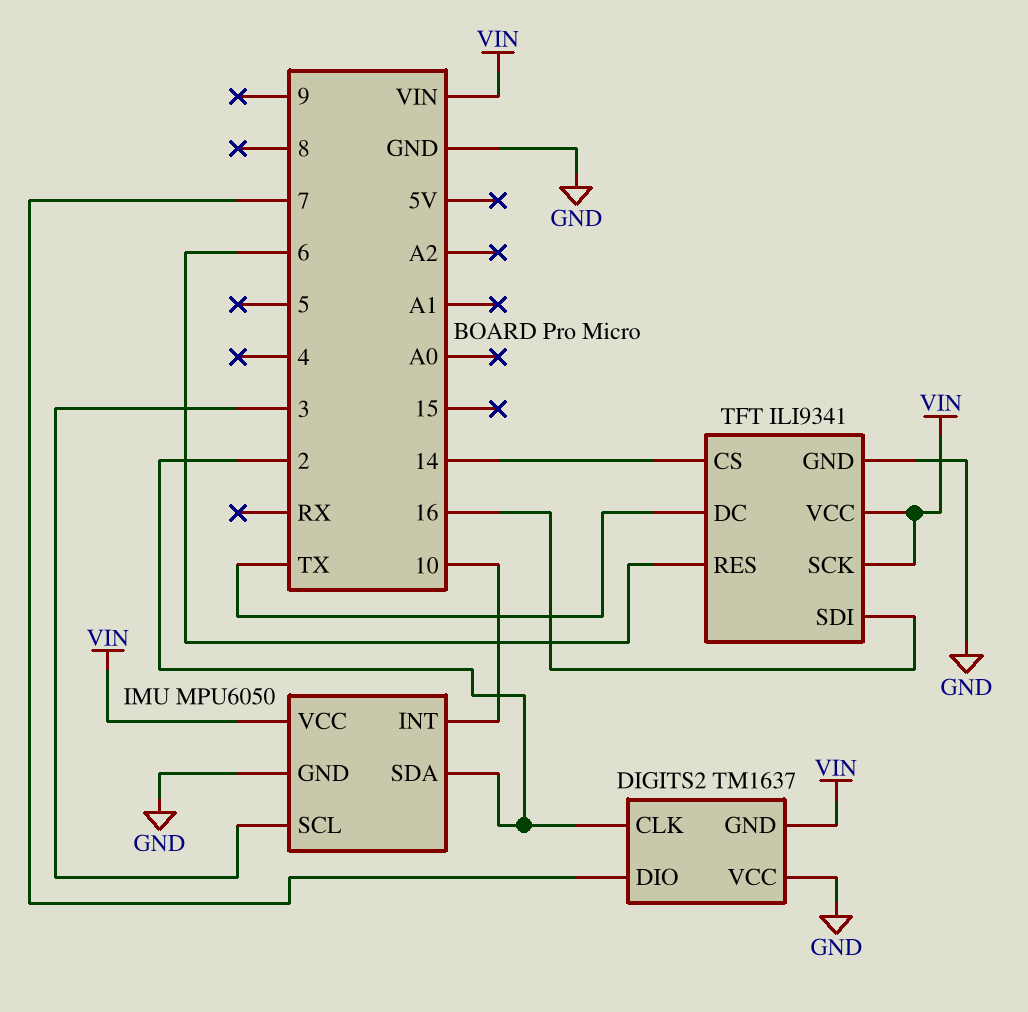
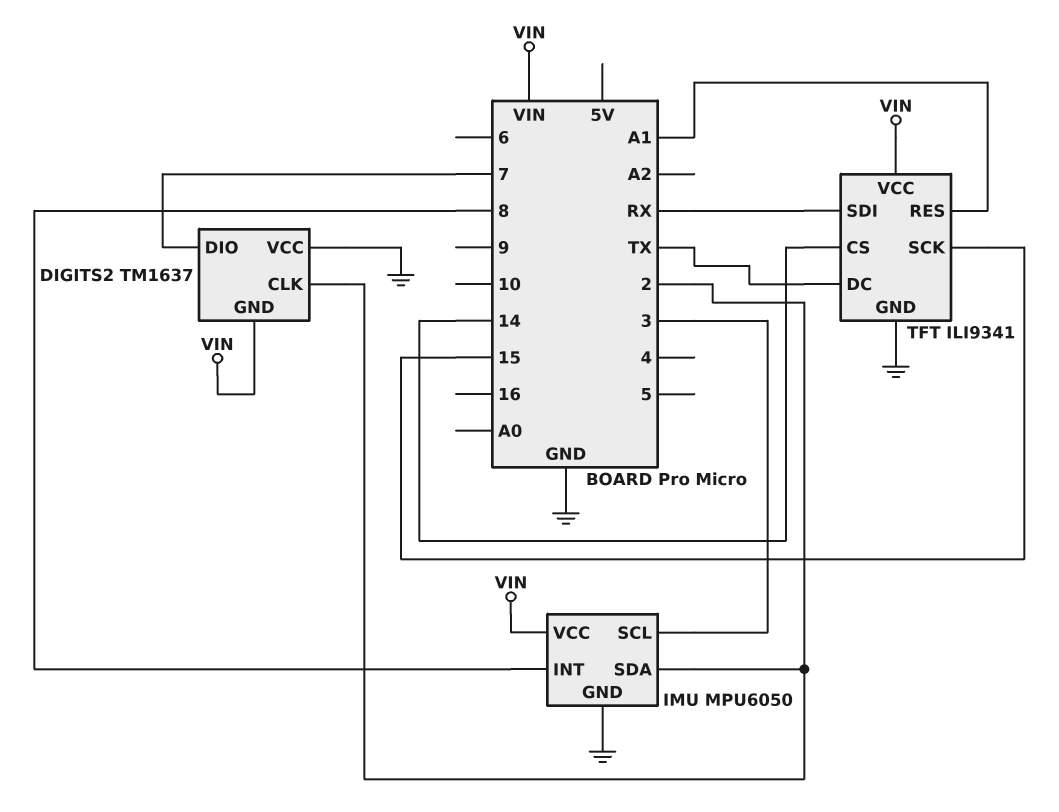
IMU pin INT: 10 -> 8
TFT pin RES: 6 -> A1
TFT pin SCK: VIN -> 15
TFT pin SDI: 16 -> RX

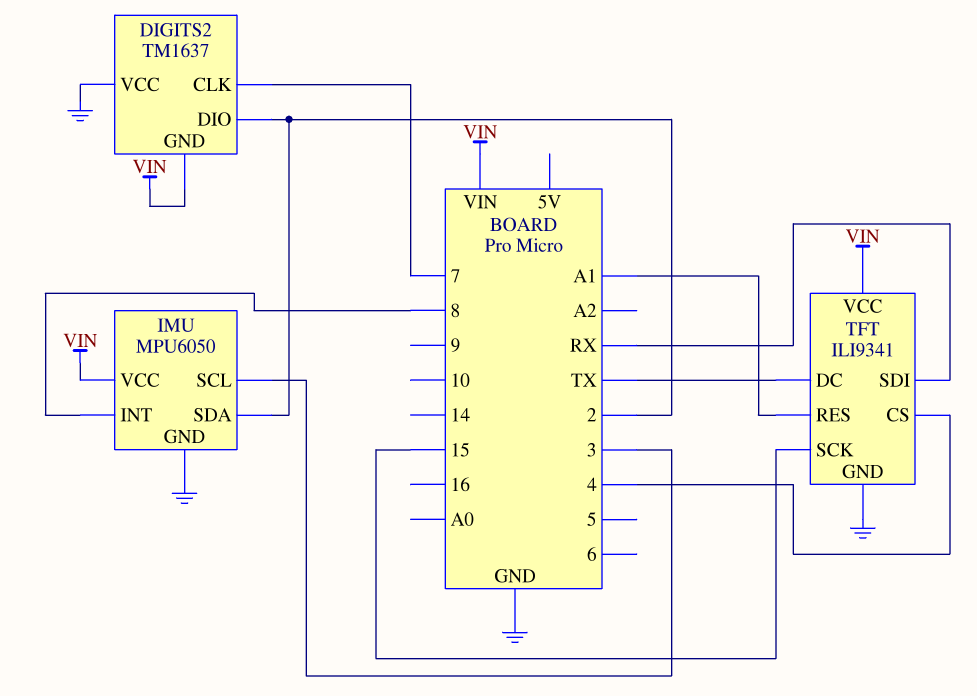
DIGITS2 pin CLK: 2 -> 7
DIGITS2 pin DIO: 7 -> 2
TFT pin CS: 14 -> 4

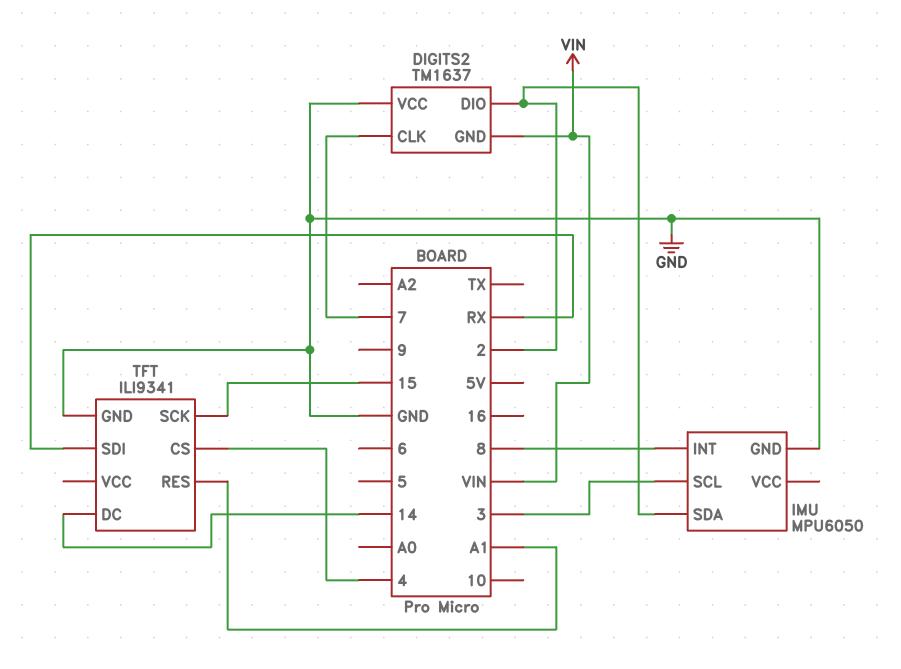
IMU pin VCC: VIN -> none
TFT pin DC: TX -> 14
TFT pin VCC: VIN -> none

